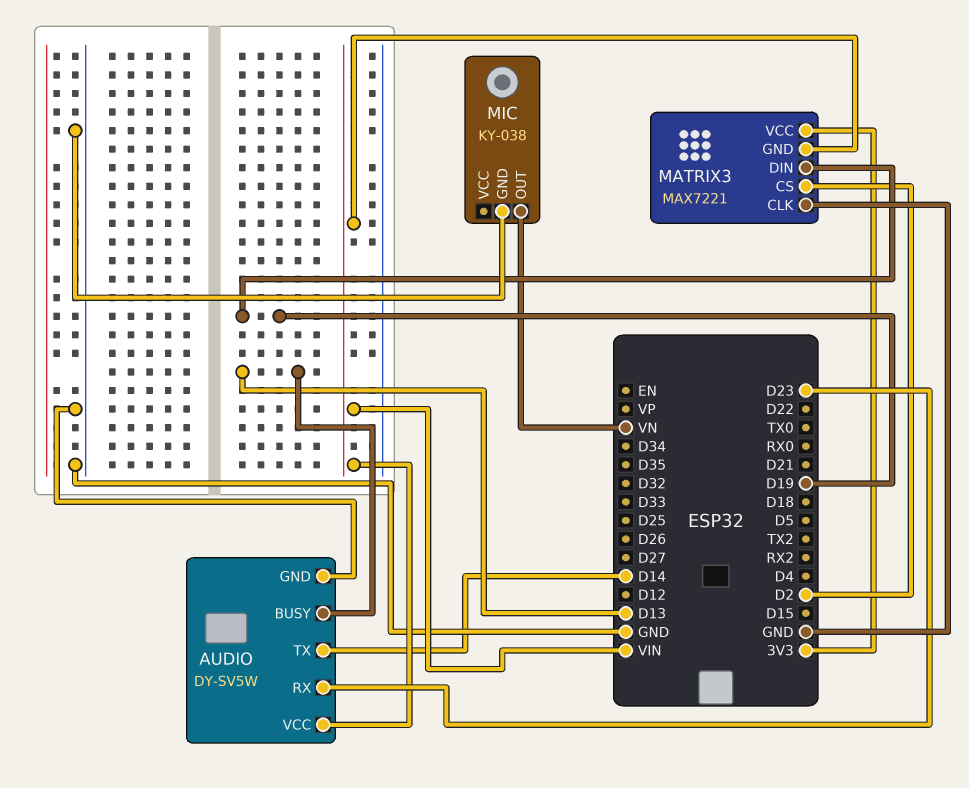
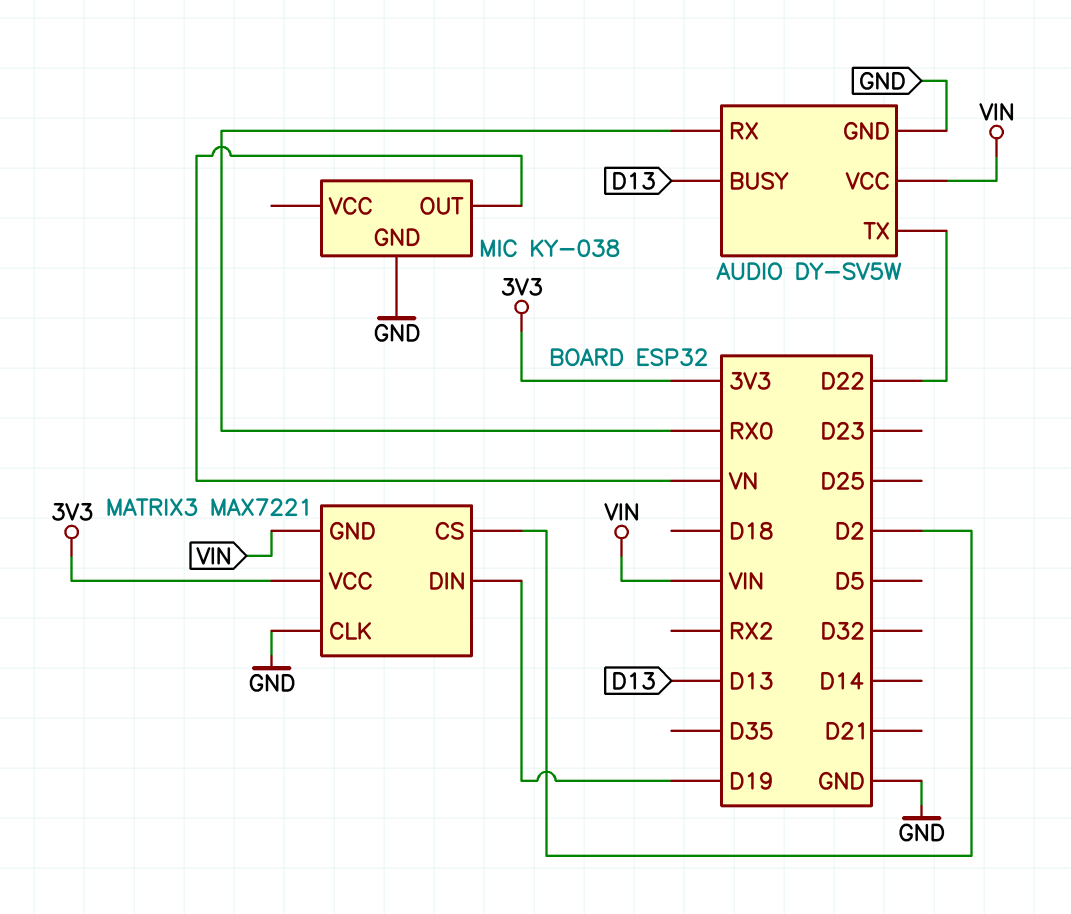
AUDIO pin RX: D23 -> RX0
AUDIO pin TX: D14 -> D22

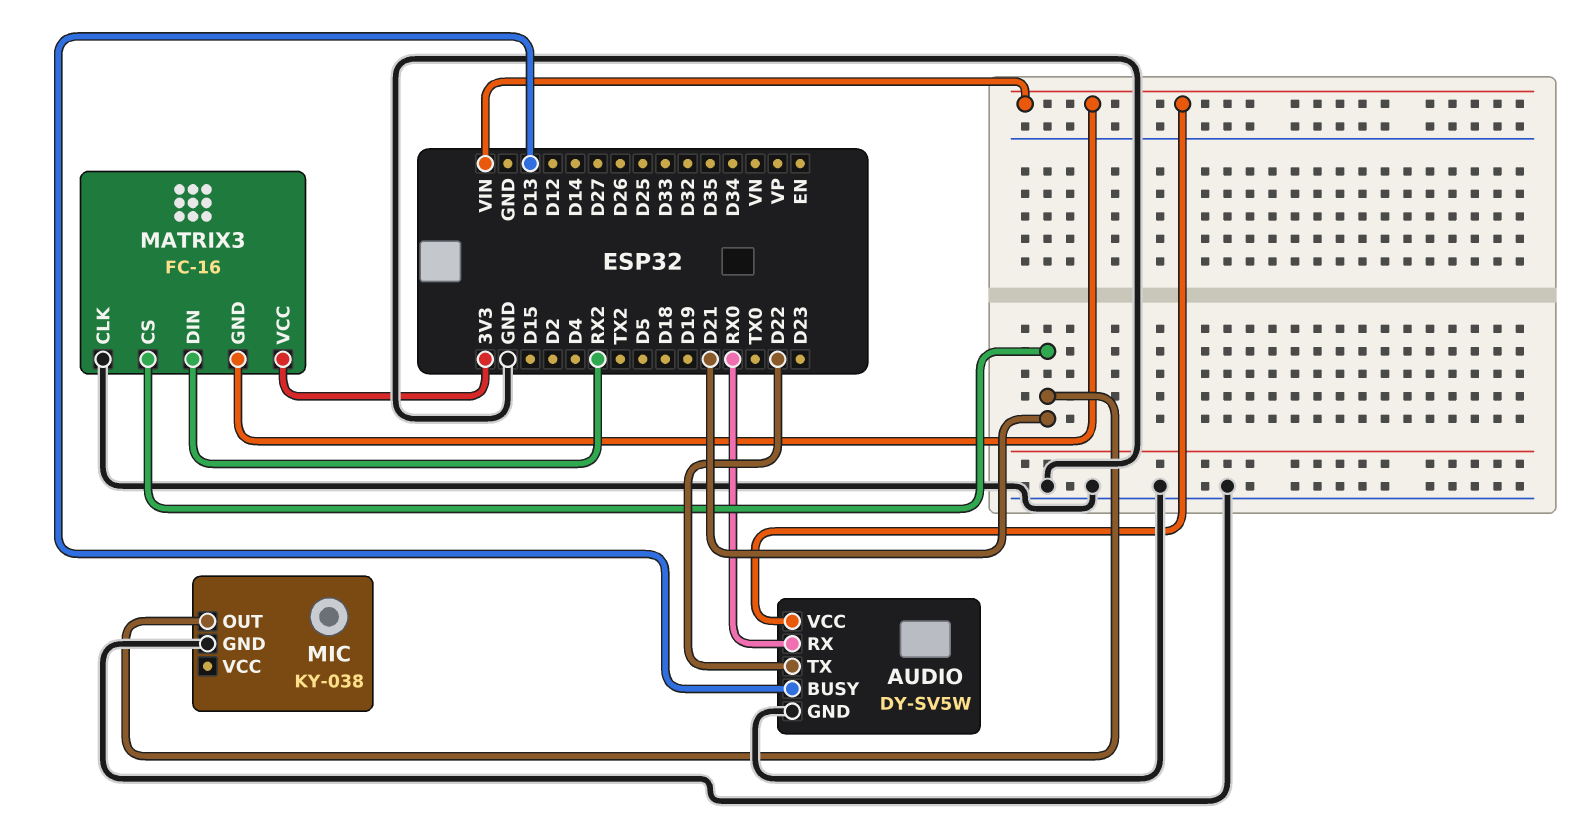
MATRIX3: MAX7221 -> FC-16
MATRIX3 pin CS: D2 -> D21
MATRIX3 pin DIN: D19 -> RX2
MIC pin OUT: VN -> D21

